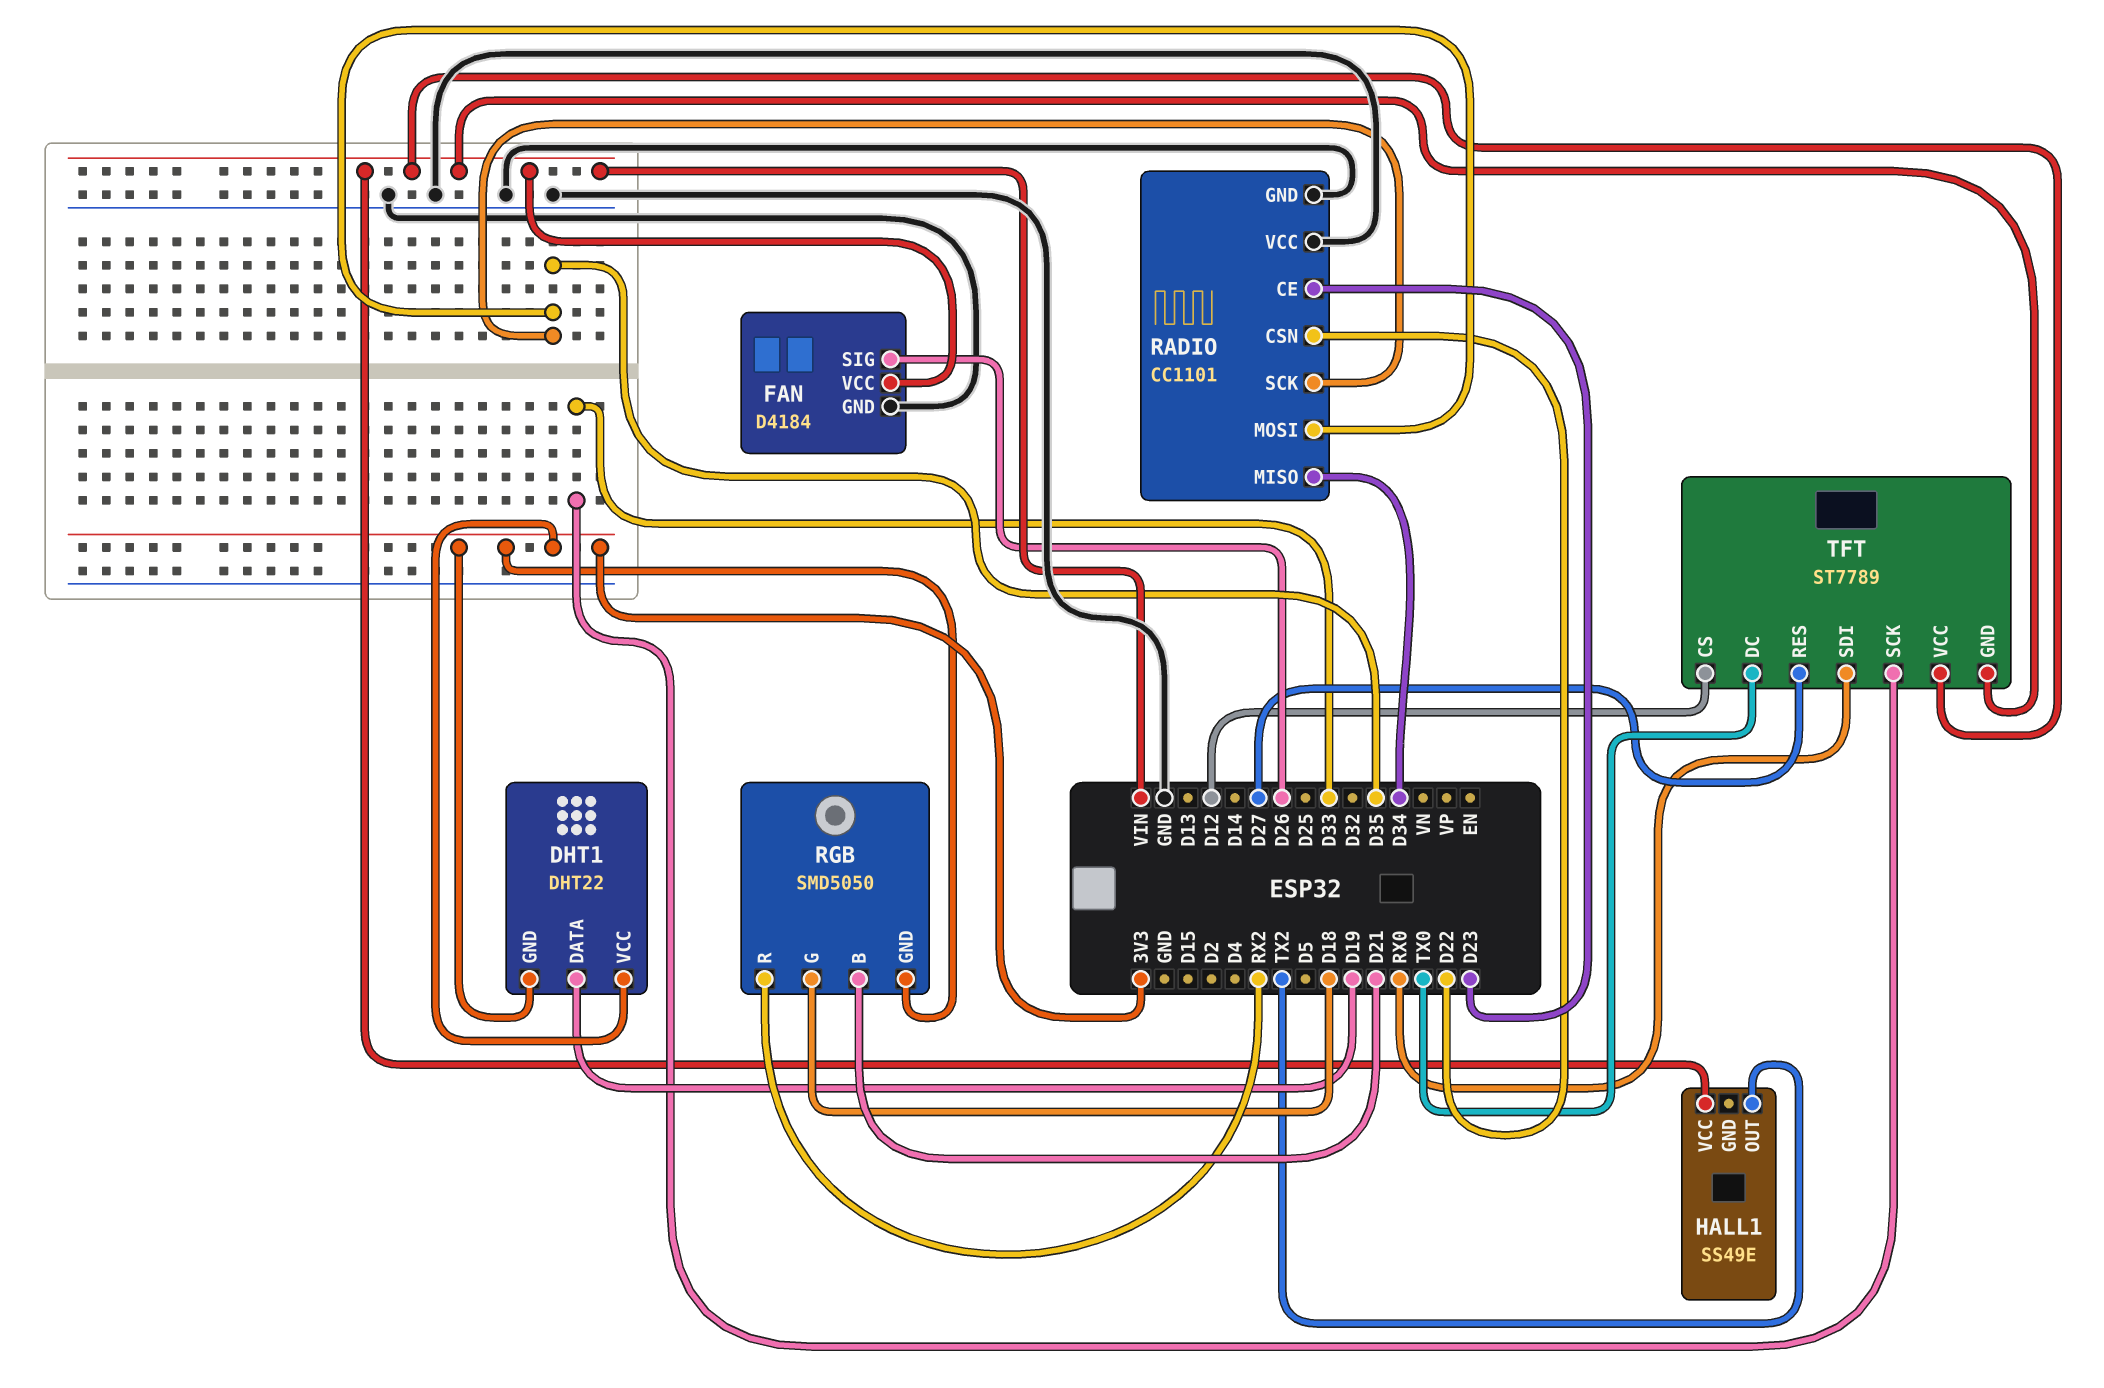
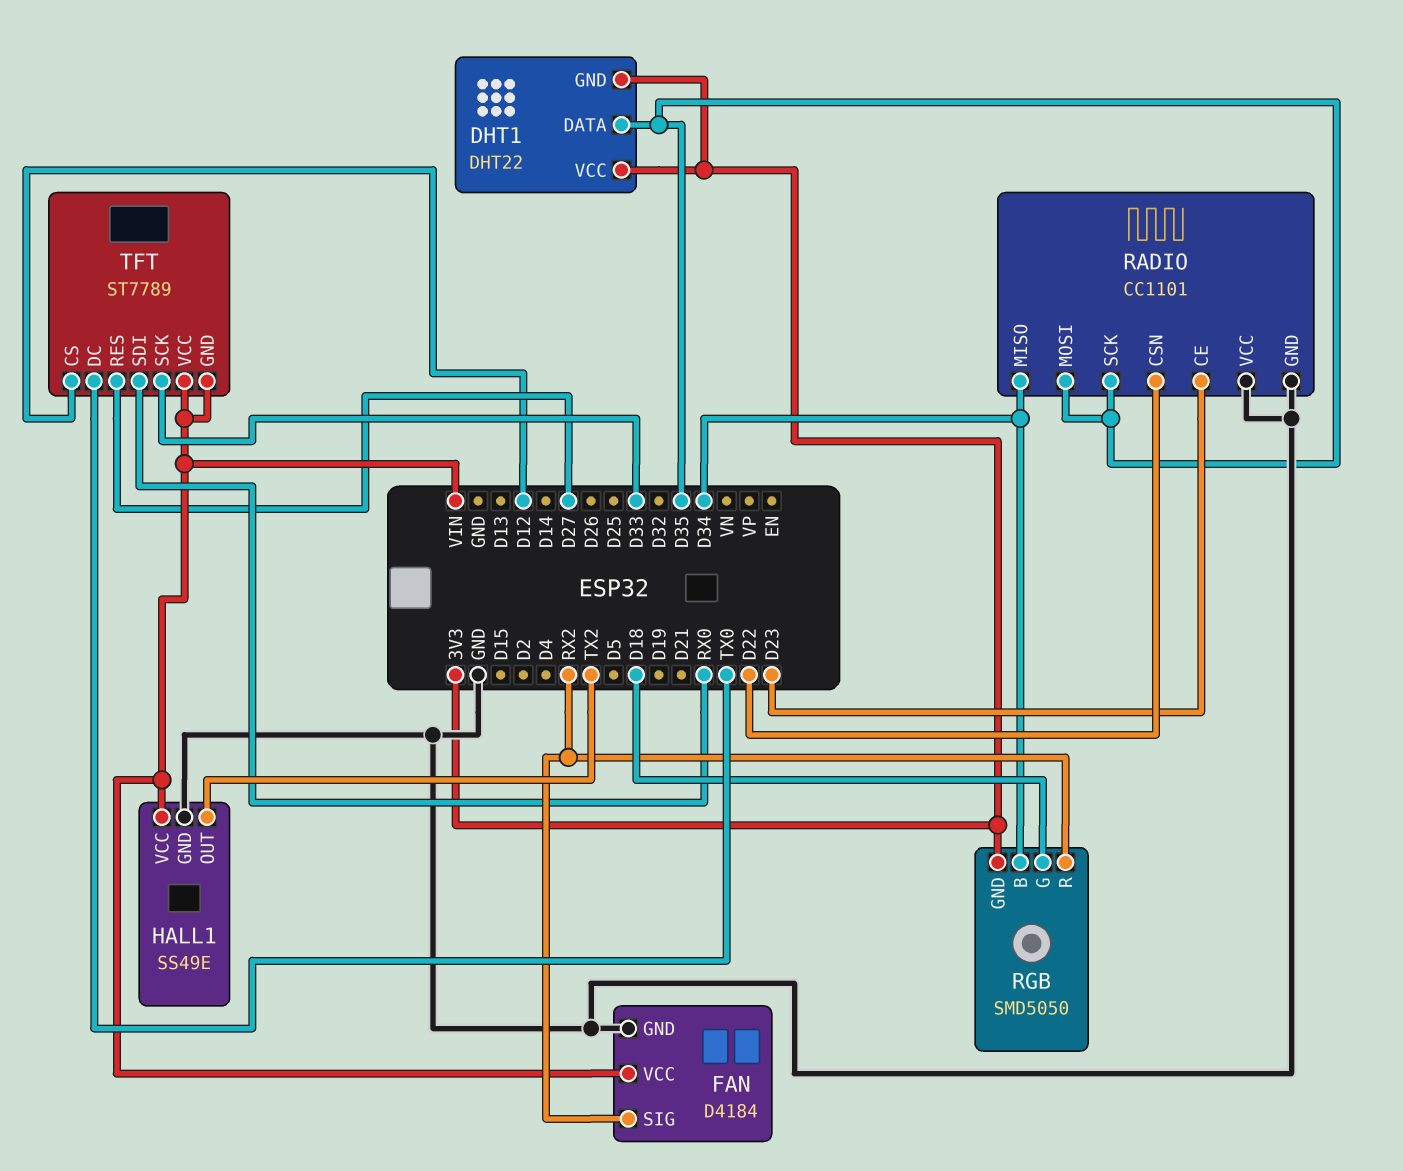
DHT1 pin DATA: D19 -> D35
FAN pin SIG: D26 -> RX2
HALL1 pin GND: none -> GND
RGB pin B: D21 -> D34

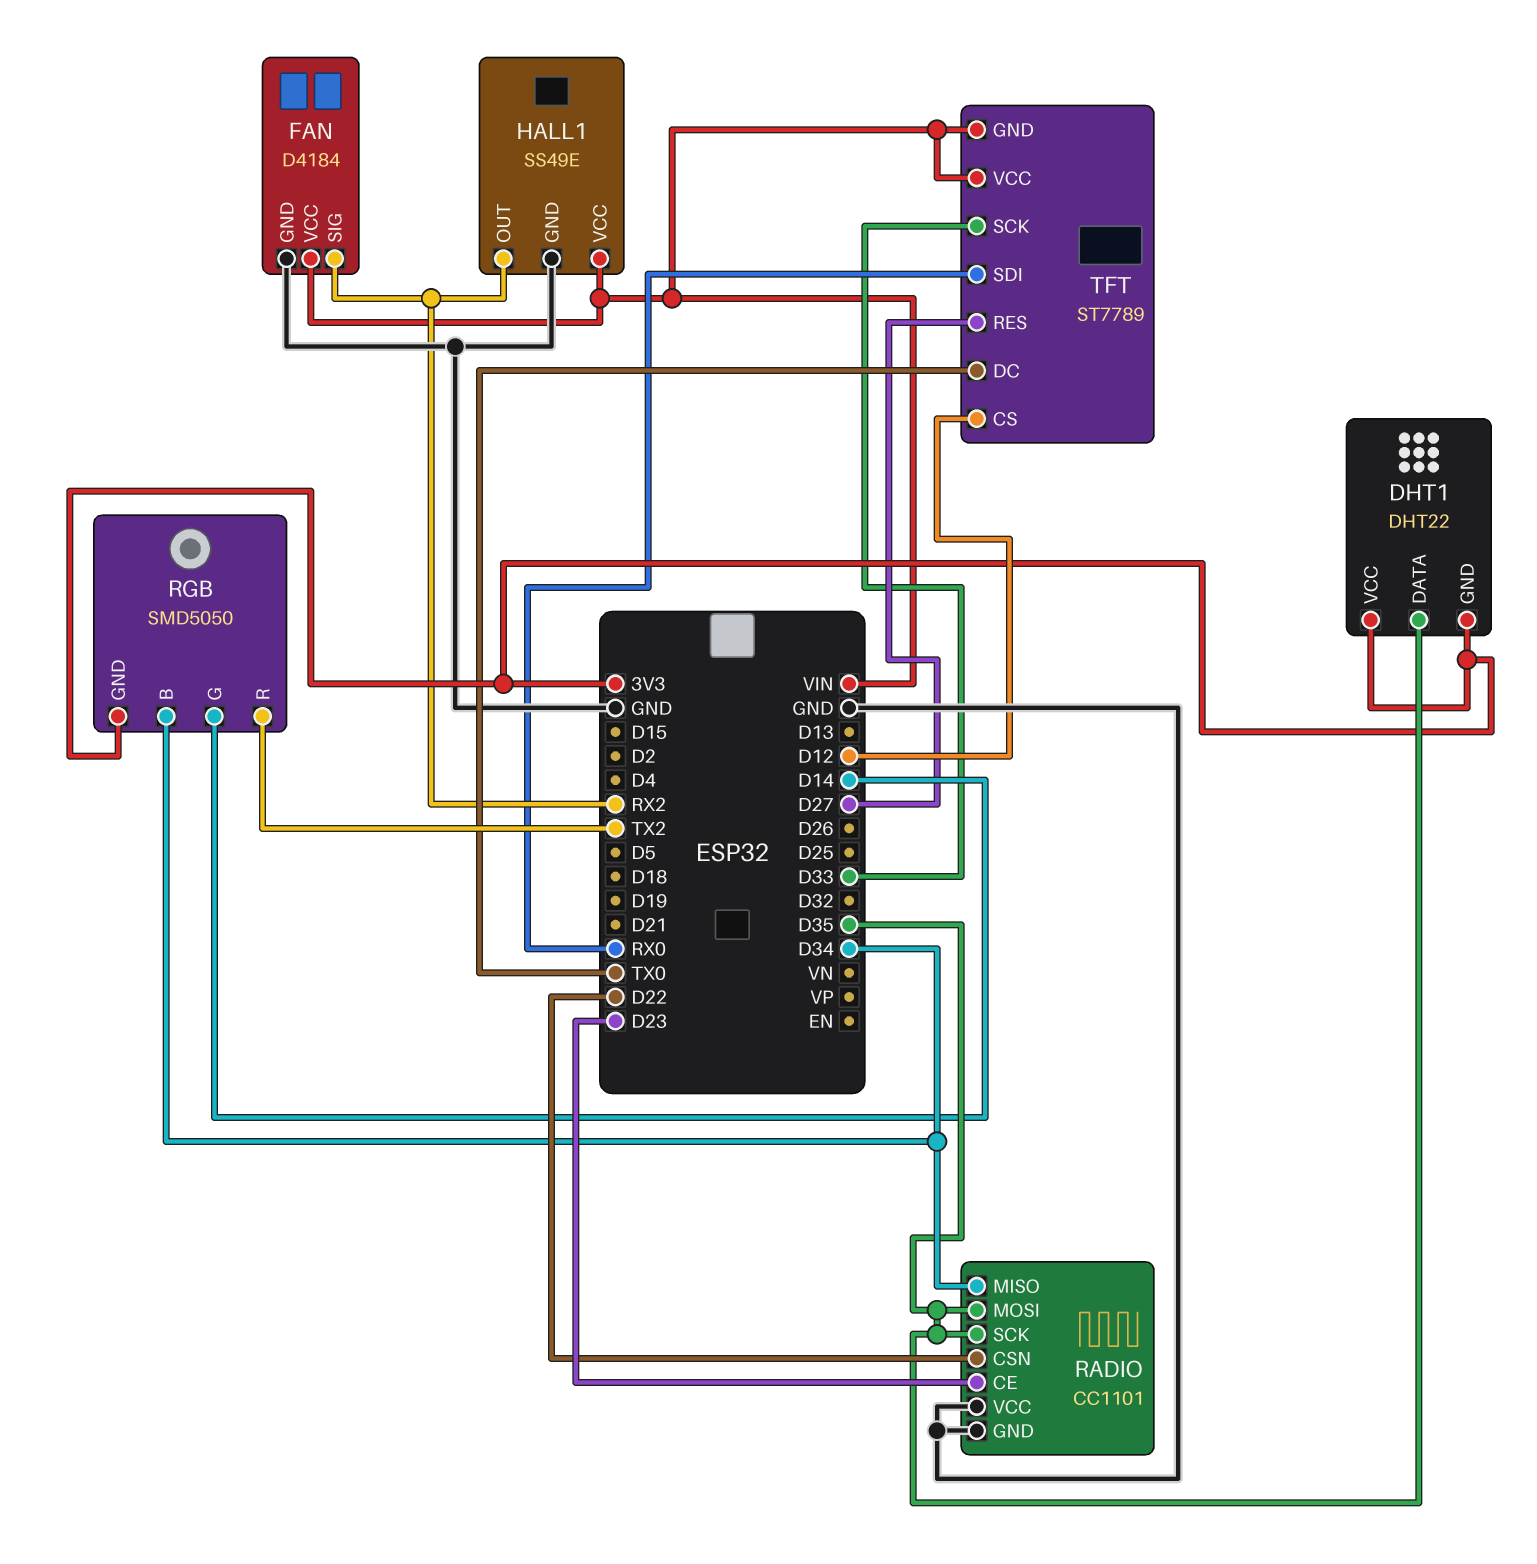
HALL1 pin OUT: TX2 -> RX2
RGB pin G: D18 -> D14
RGB pin R: RX2 -> TX2

